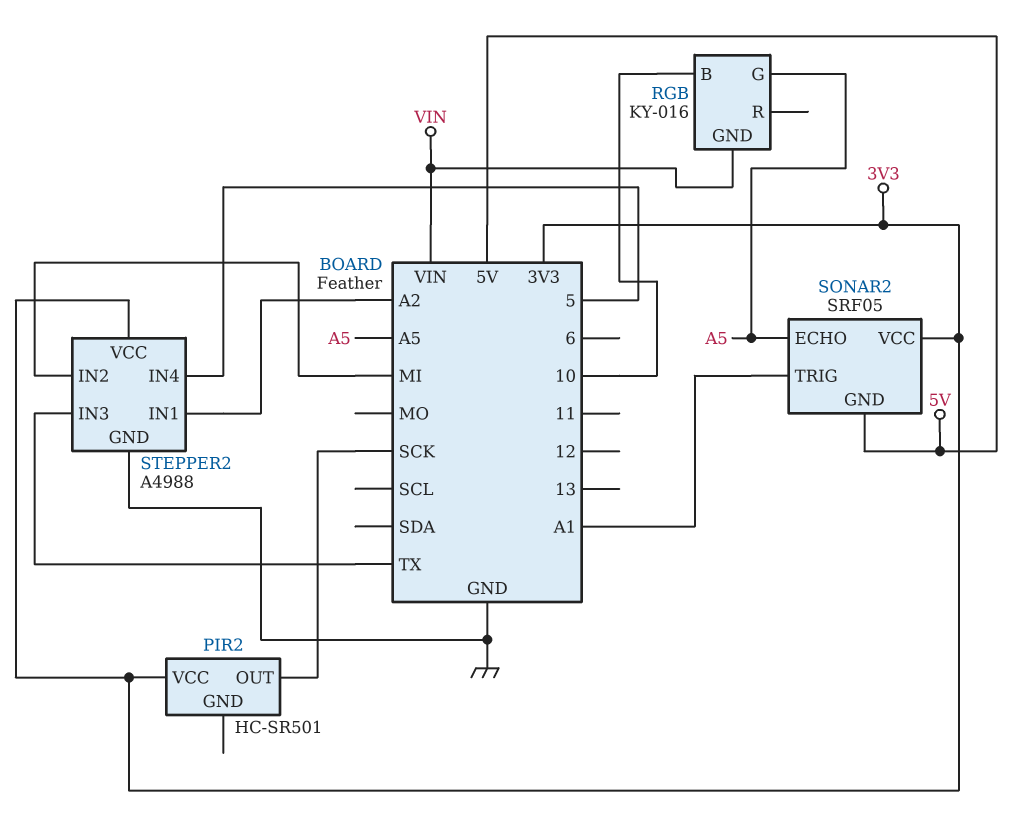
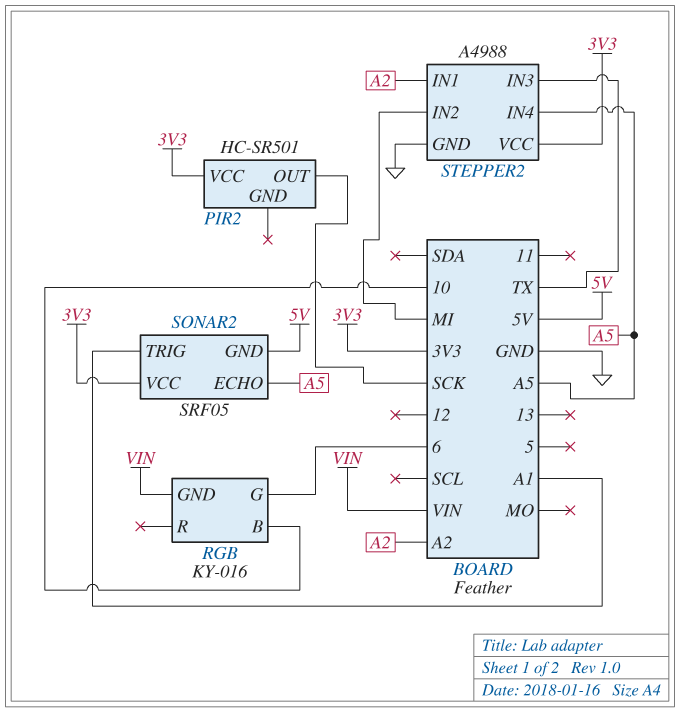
RGB pin G: A5 -> 6
STEPPER2 pin IN4: 5 -> A5

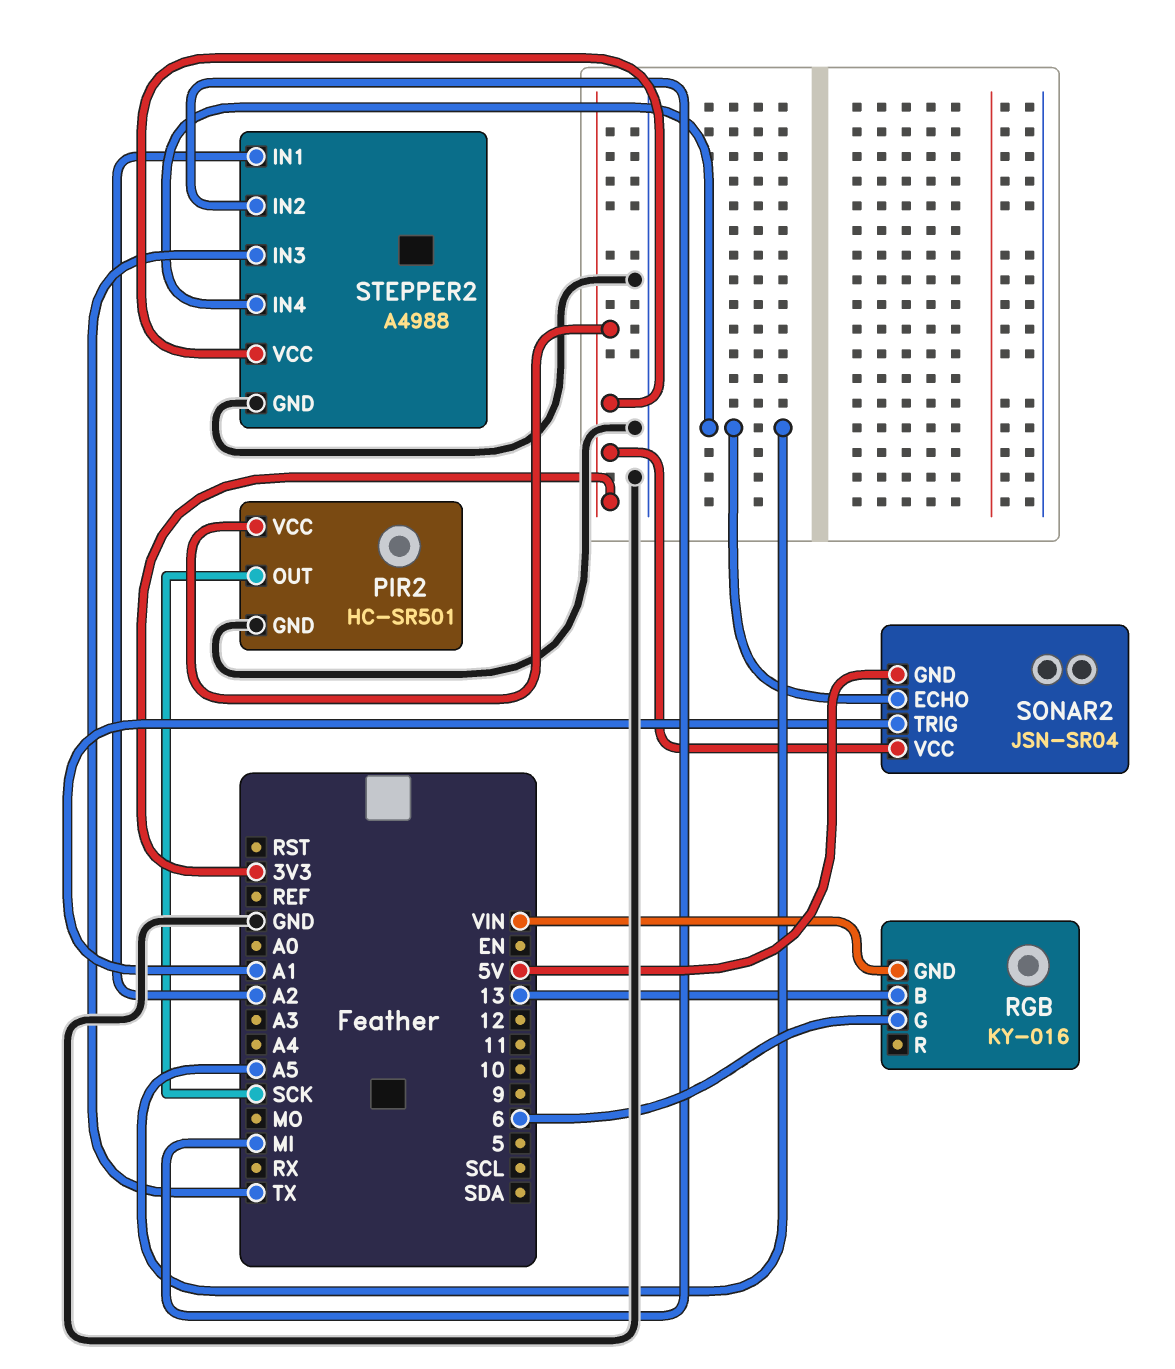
PIR2 pin GND: none -> GND
RGB pin B: 10 -> 13
SONAR2: SRF05 -> JSN-SR04

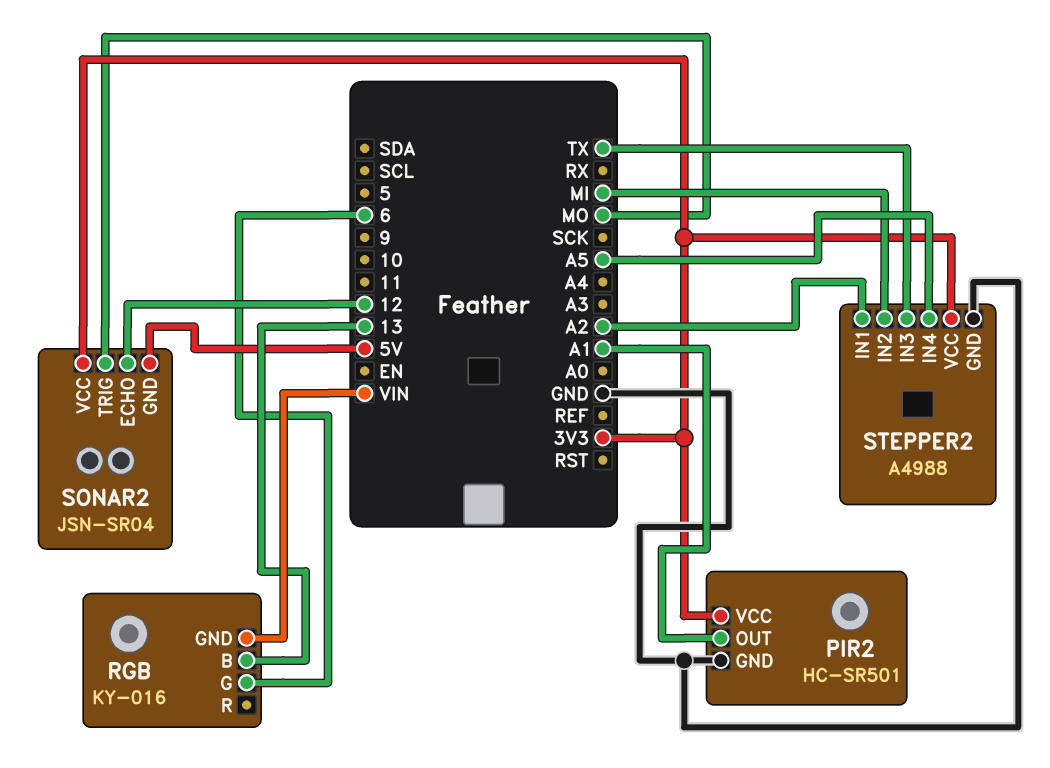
PIR2 pin OUT: SCK -> A1
SONAR2 pin ECHO: A5 -> 12
SONAR2 pin TRIG: A1 -> MO

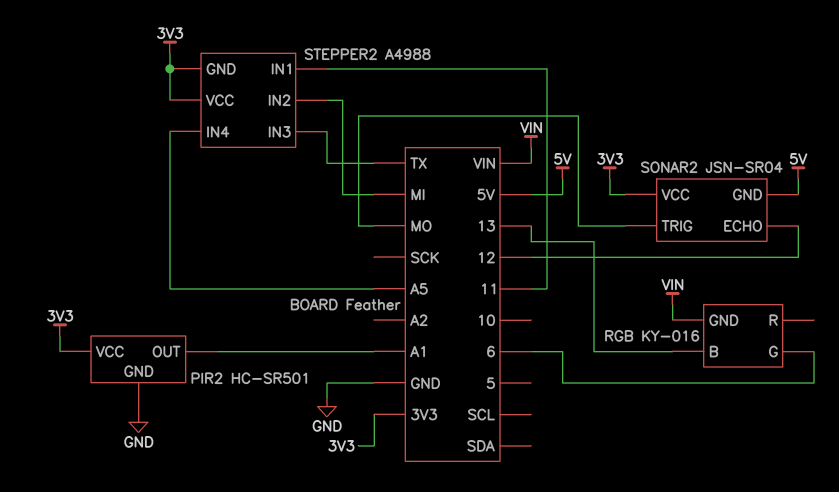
STEPPER2 pin GND: GND -> 3V3
STEPPER2 pin IN1: A2 -> 11

